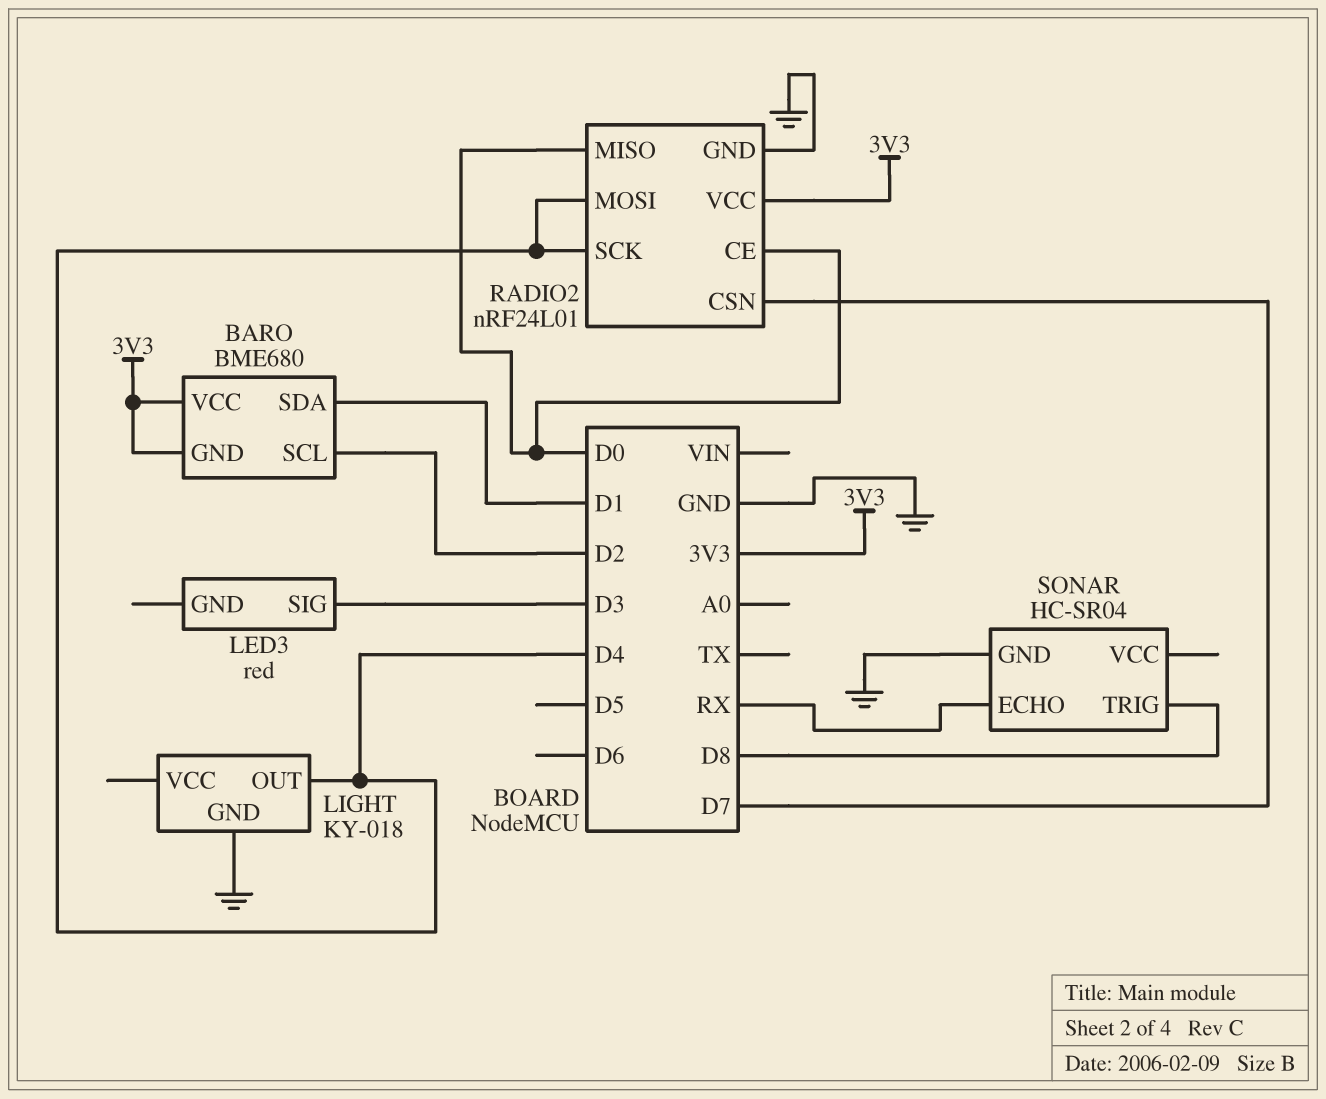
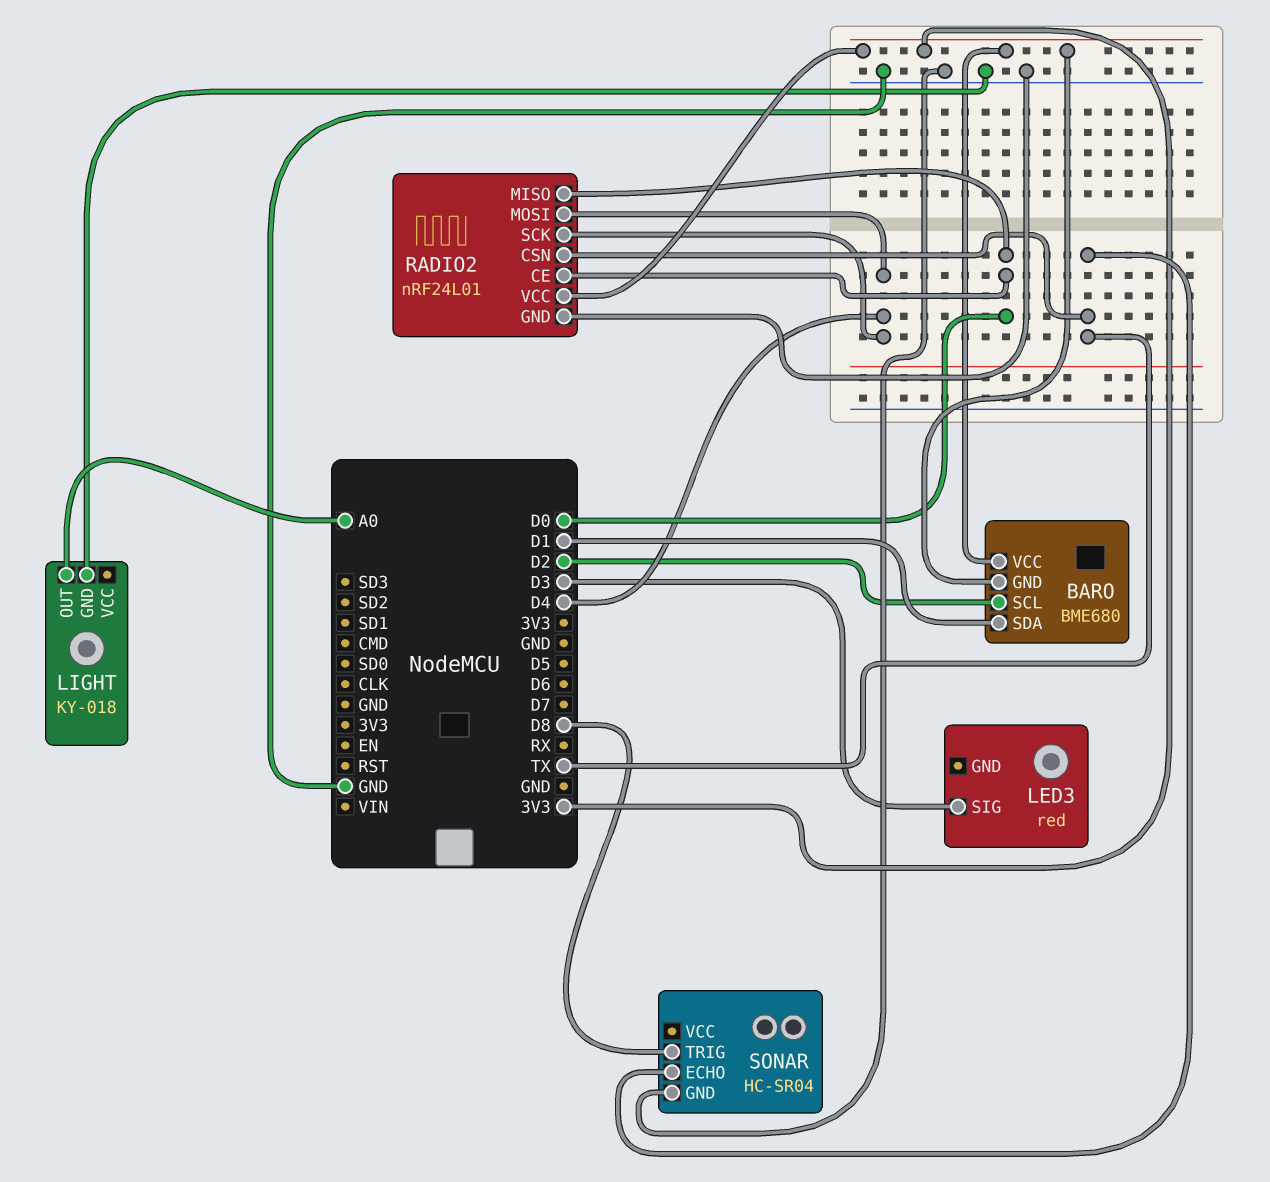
LIGHT pin OUT: D4 -> A0
RADIO2 pin CSN: D7 -> TX
SONAR pin ECHO: RX -> TX

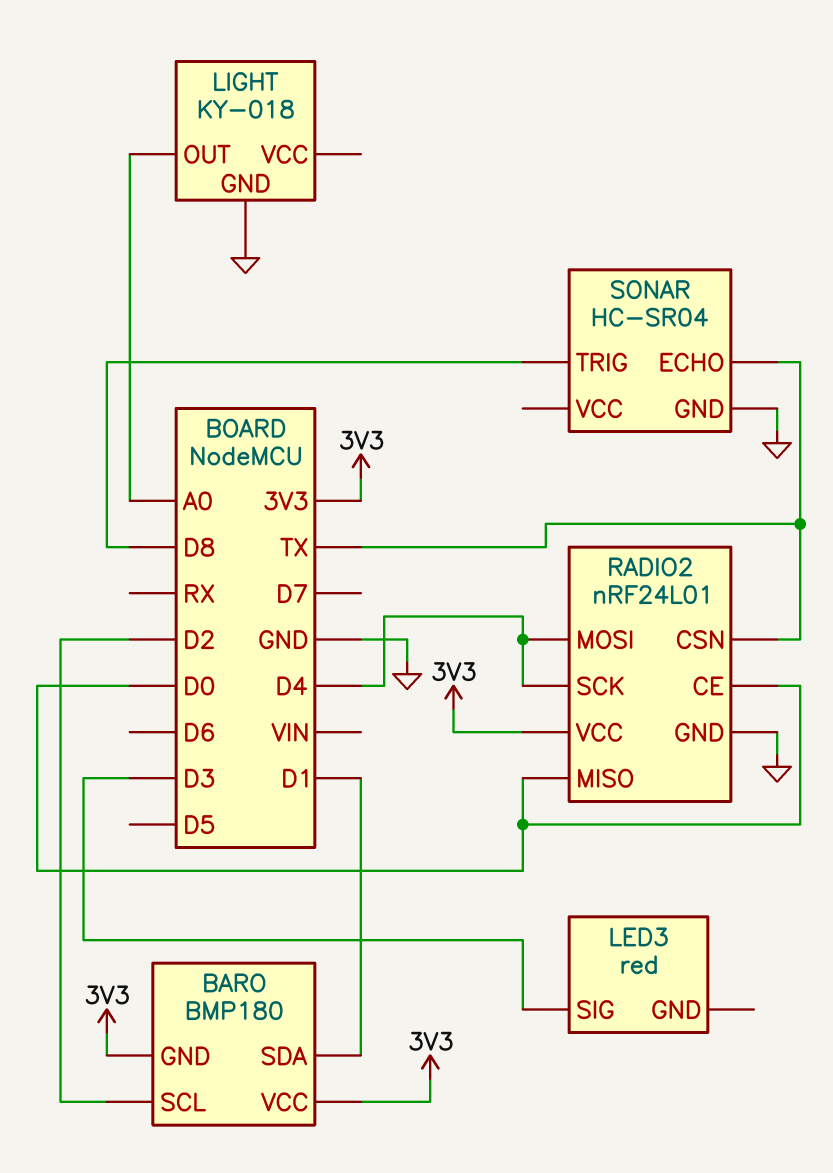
BARO: BME680 -> BMP180

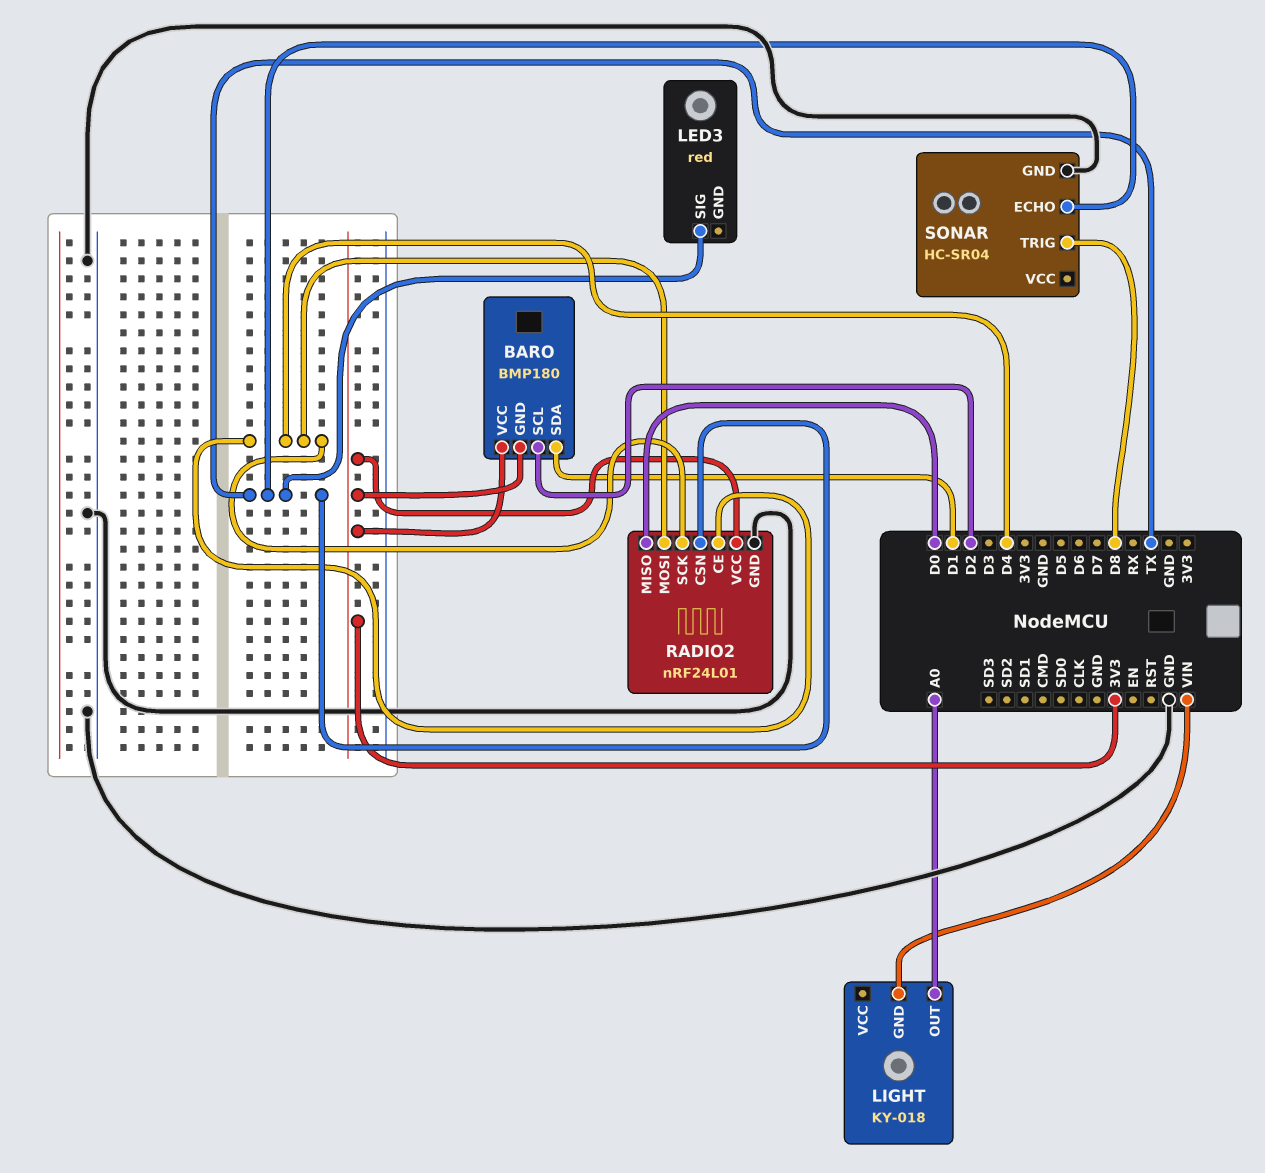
LED3 pin SIG: D3 -> TX
LIGHT pin GND: GND -> VIN
RADIO2 pin CE: D0 -> D4

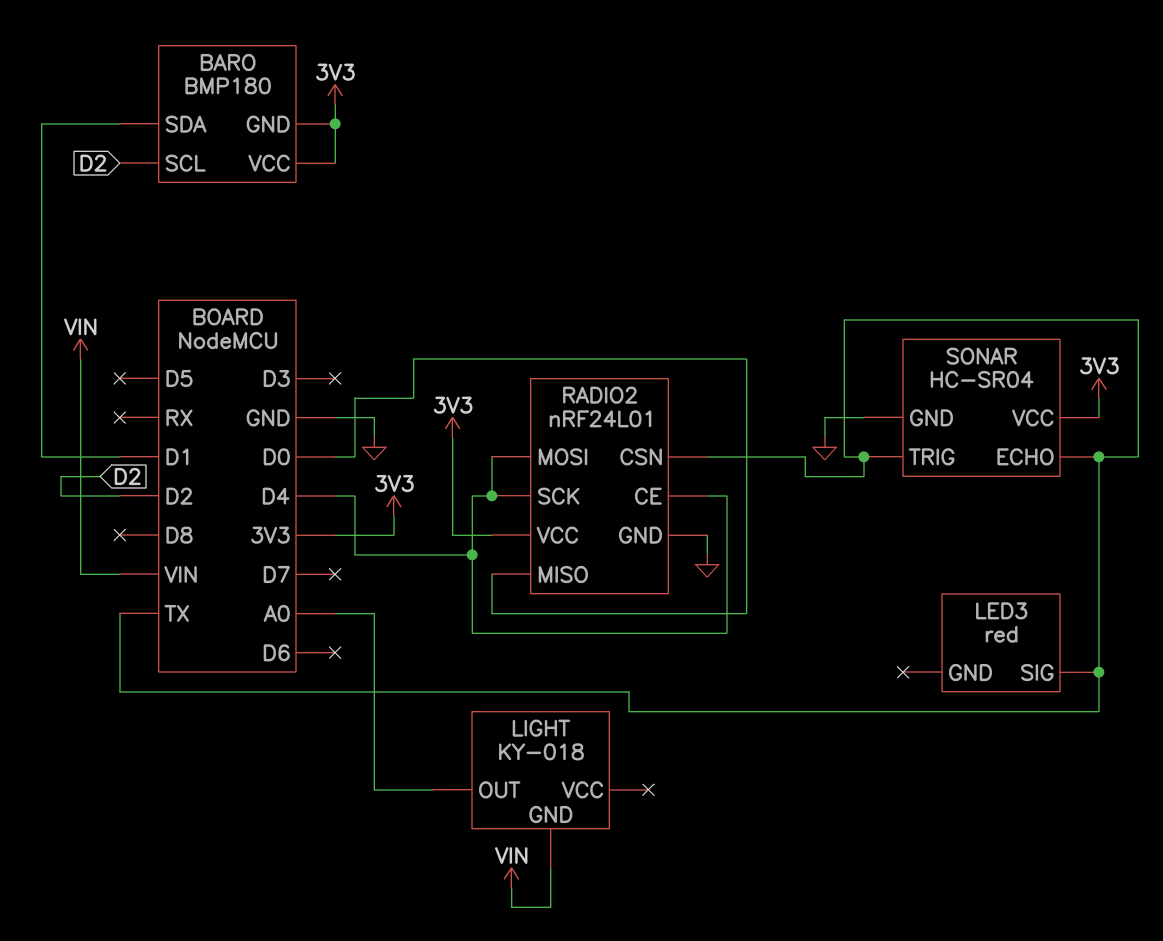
SONAR pin TRIG: D8 -> TX
SONAR pin VCC: none -> 3V3

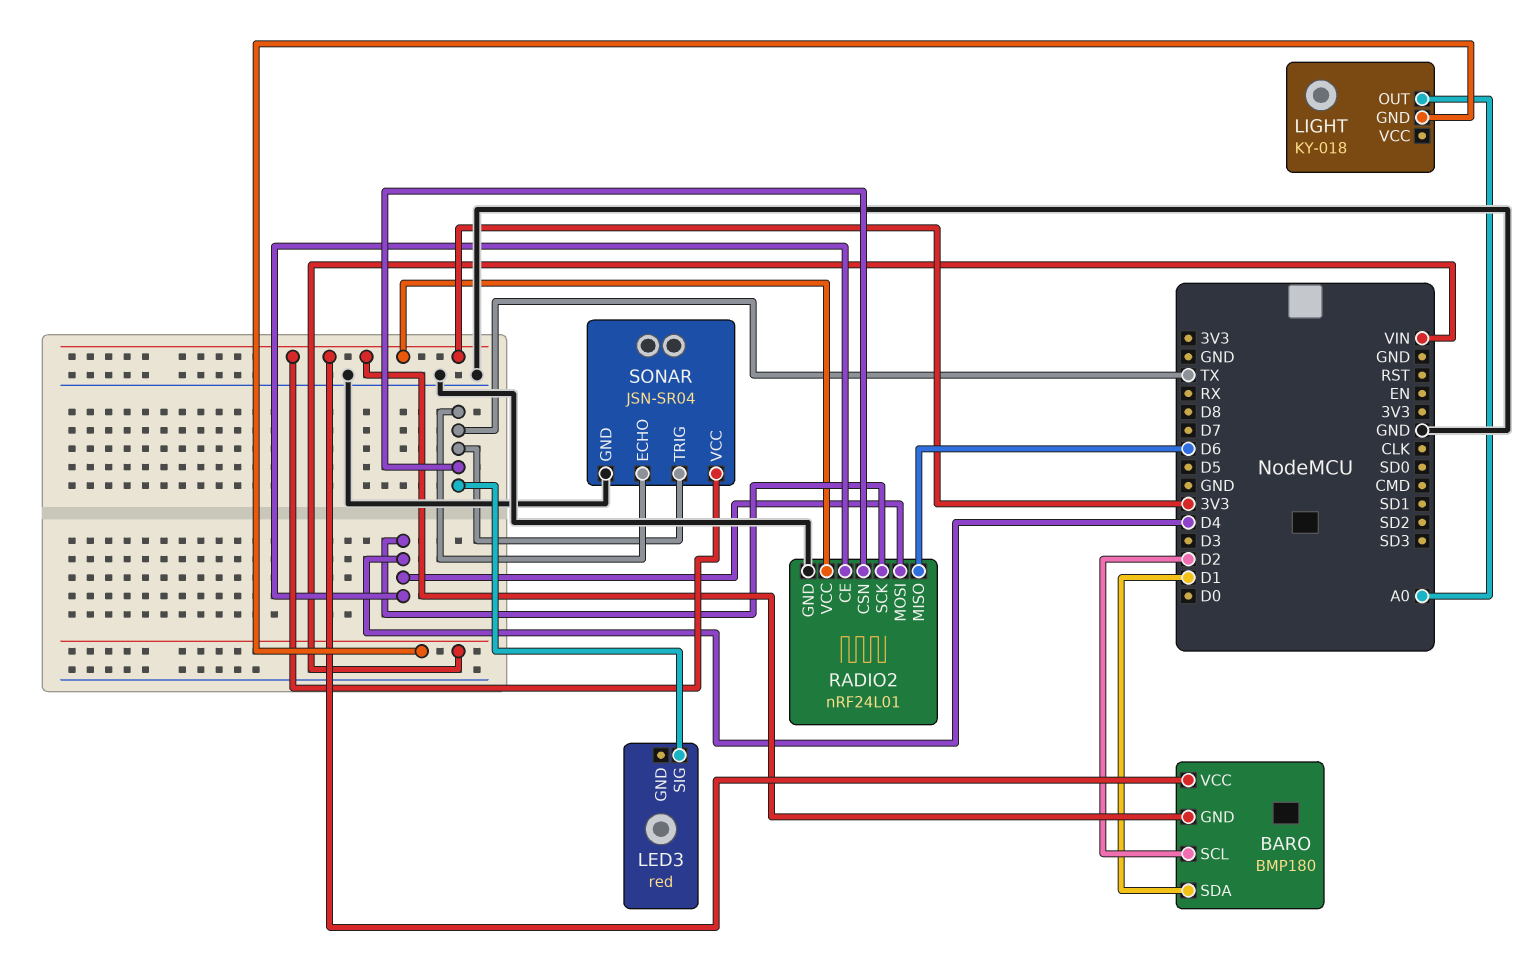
RADIO2 pin MISO: D0 -> D6
SONAR: HC-SR04 -> JSN-SR04

